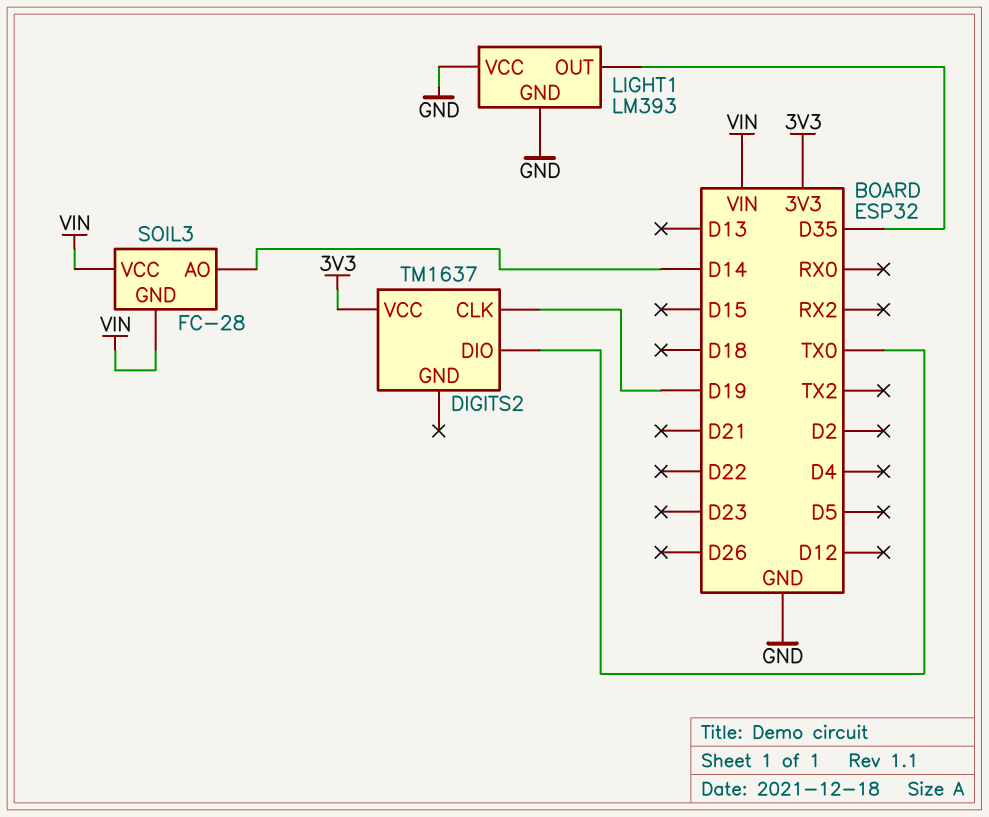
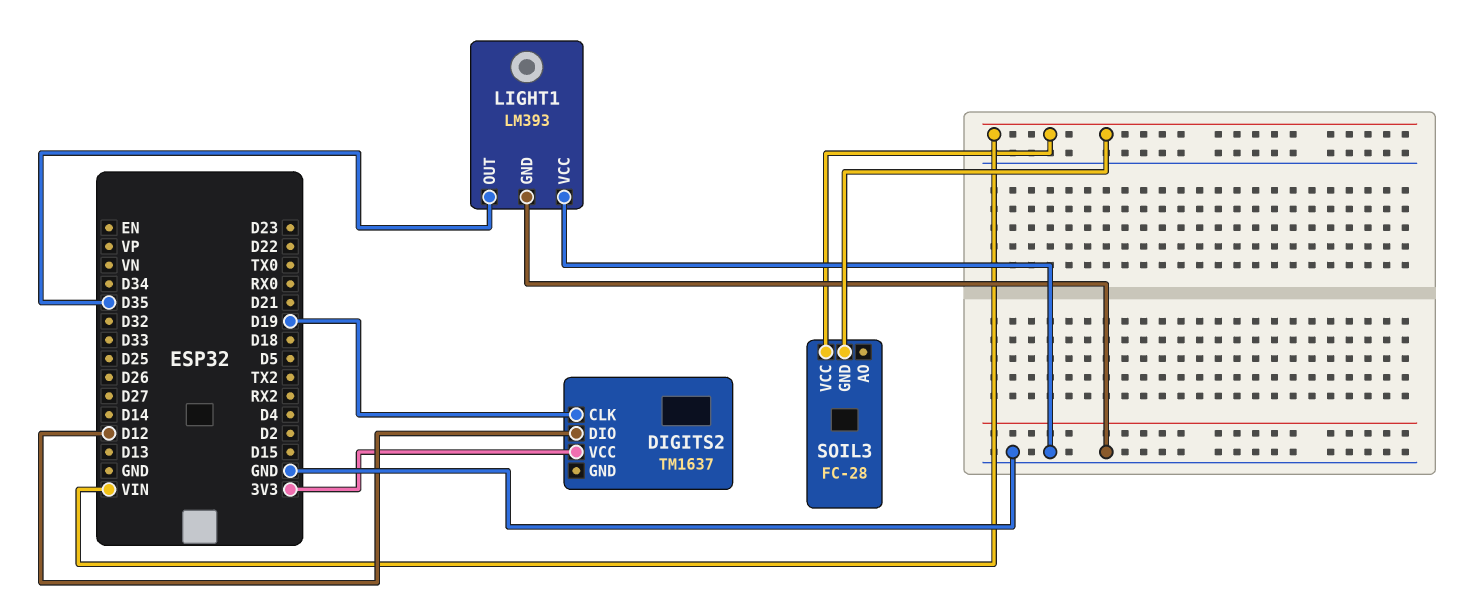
DIGITS2 pin DIO: TX0 -> D12
SOIL3 pin AO: D14 -> none

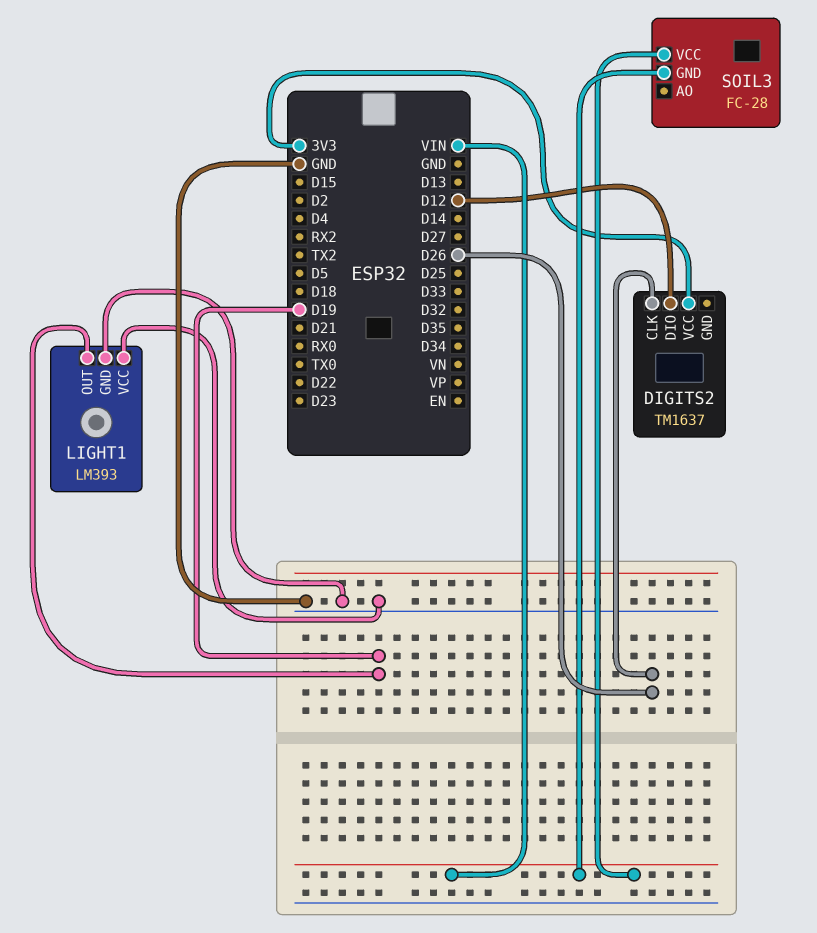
DIGITS2 pin CLK: D19 -> D26
LIGHT1 pin OUT: D35 -> D19

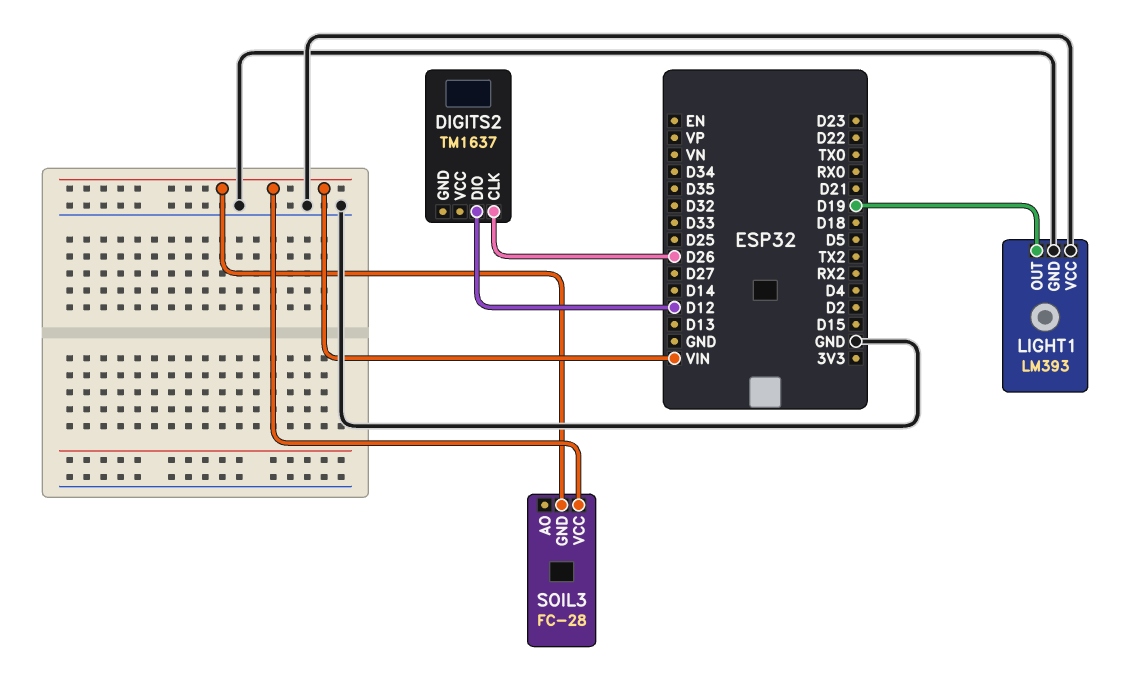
DIGITS2 pin VCC: 3V3 -> none

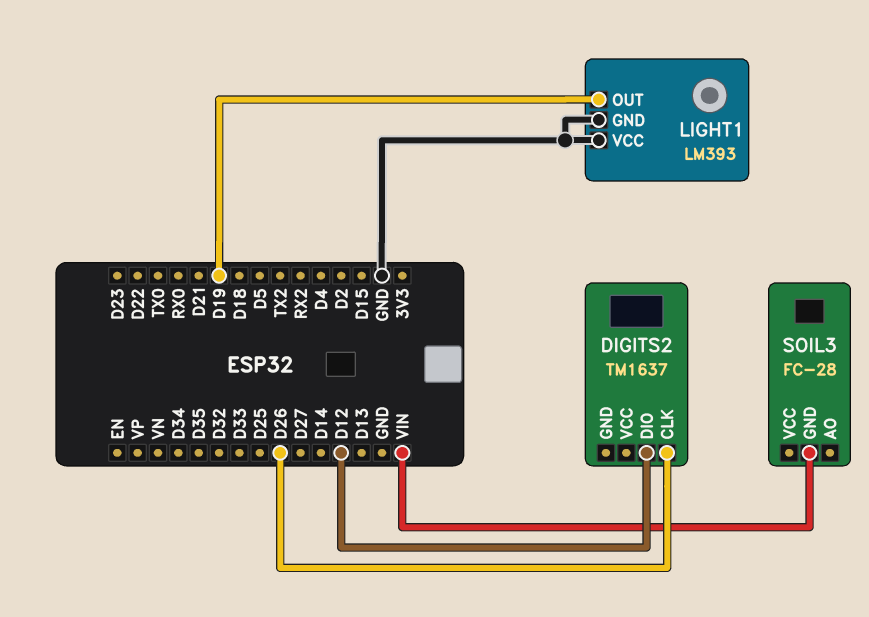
SOIL3 pin VCC: VIN -> none

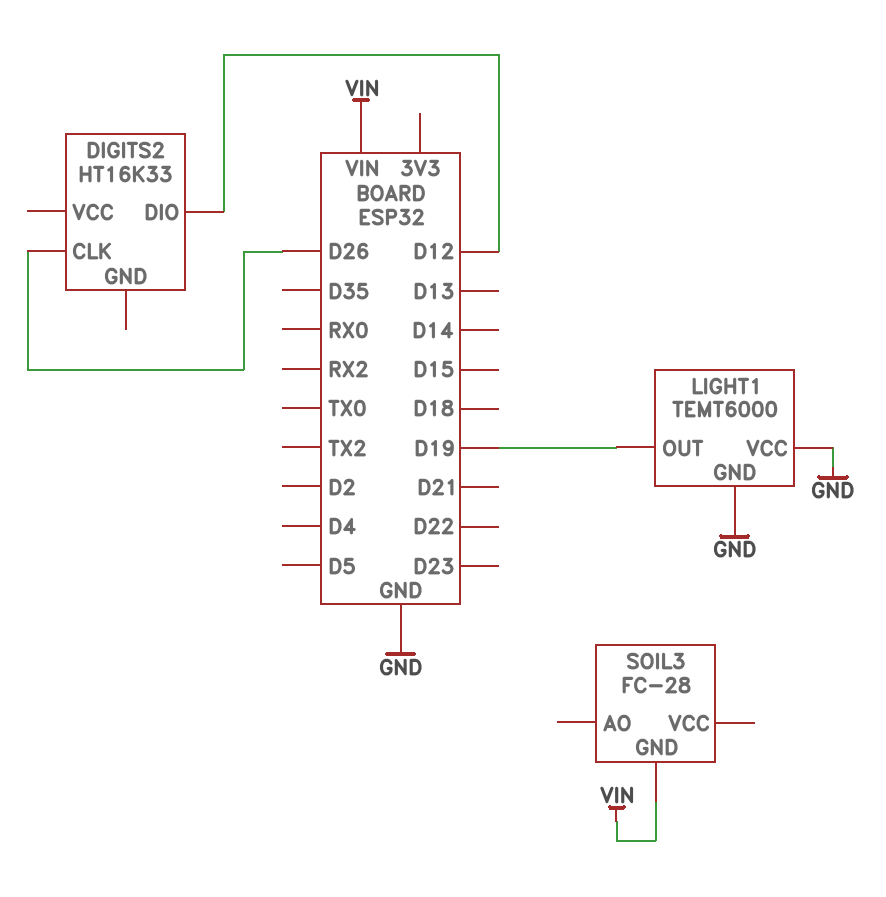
DIGITS2: TM1637 -> HT16K33
LIGHT1: LM393 -> TEMT6000

